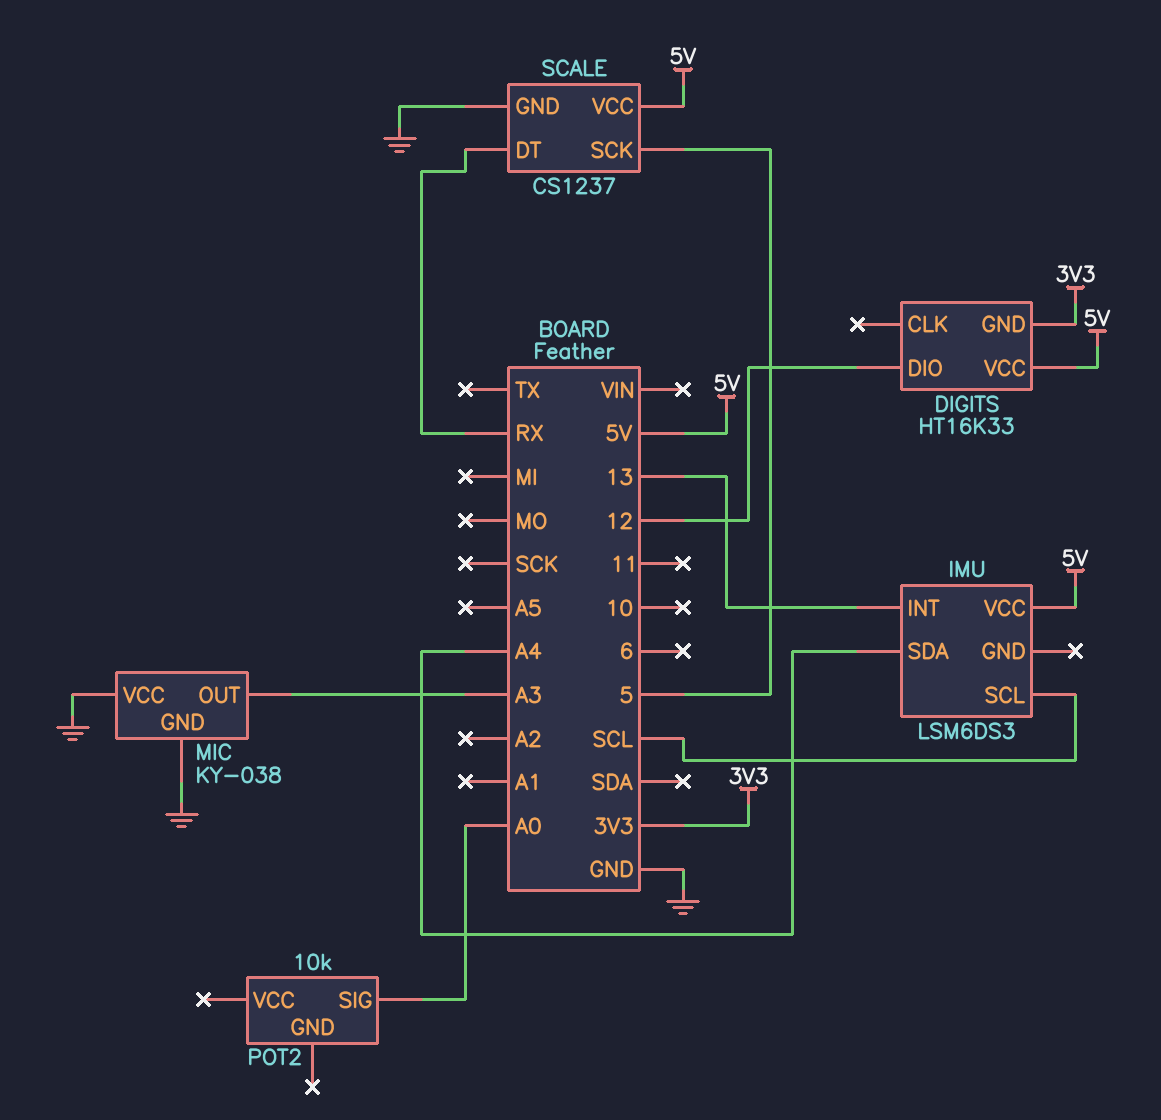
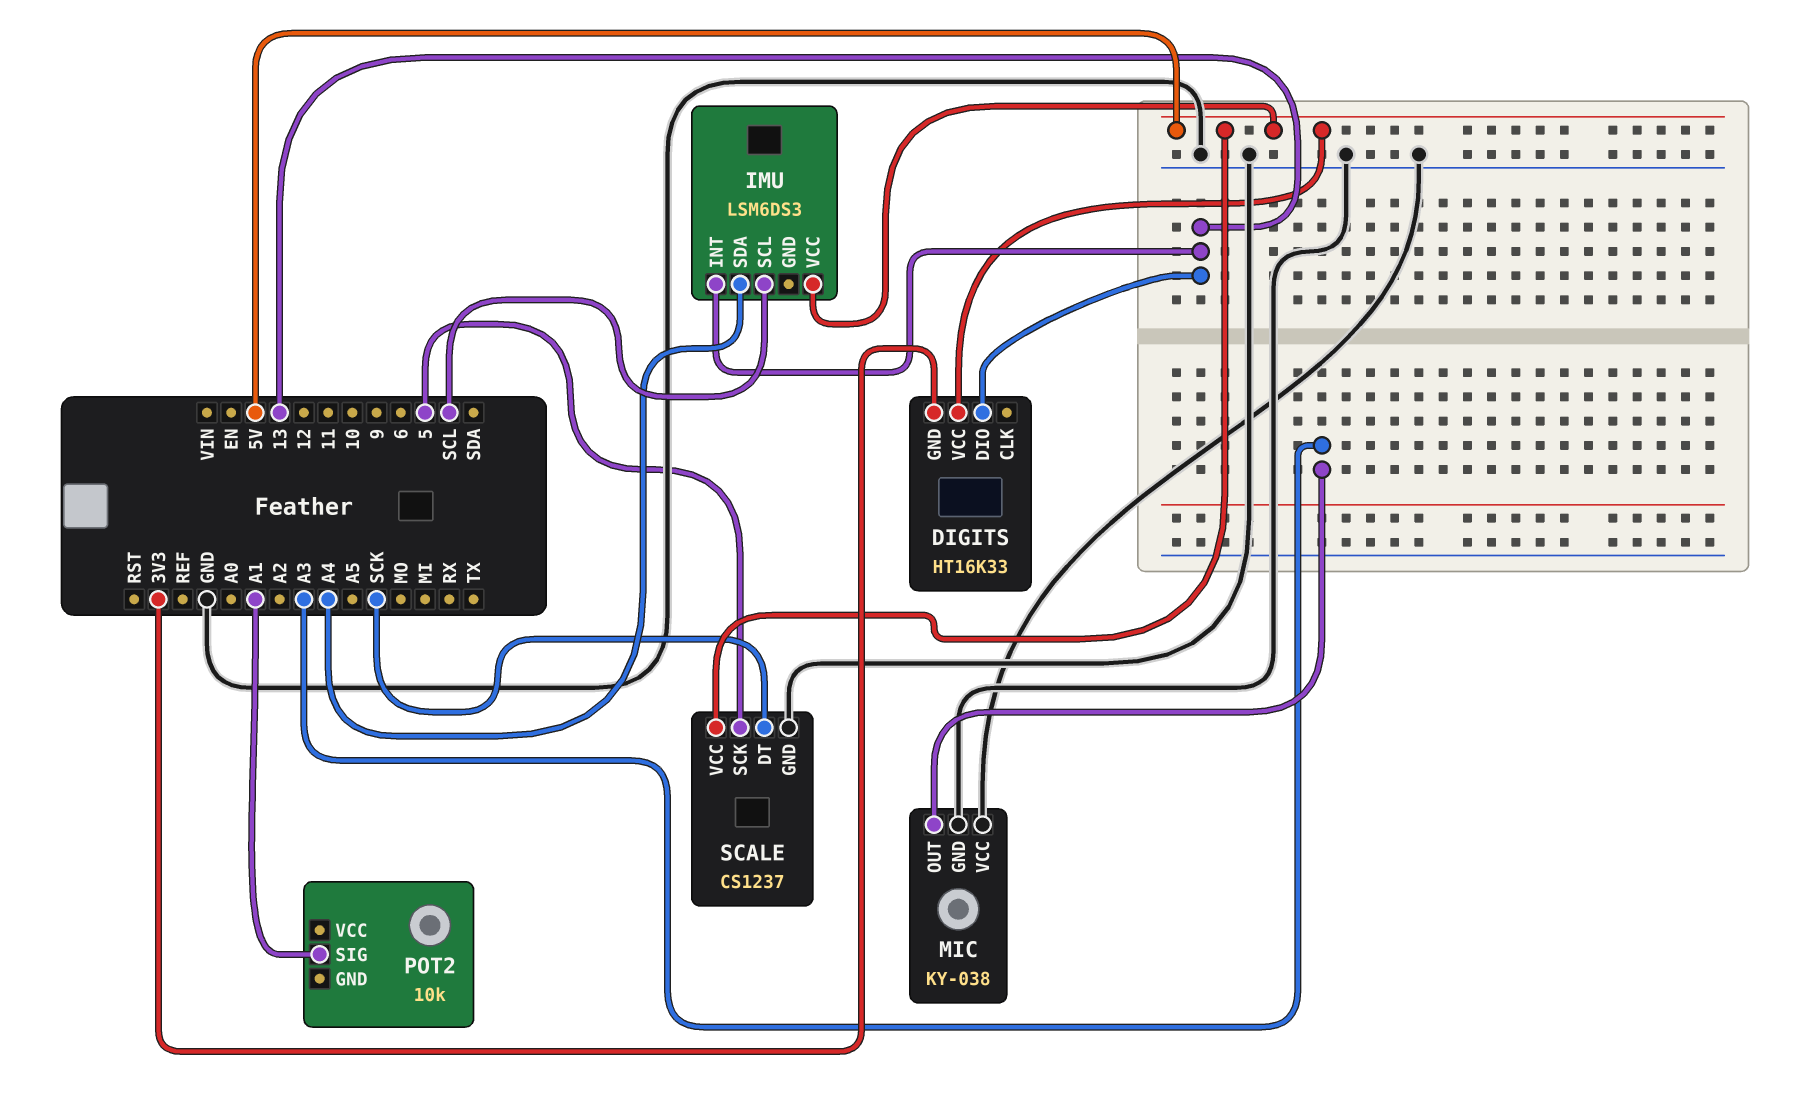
DIGITS pin DIO: 12 -> 13
POT2 pin SIG: A0 -> A1
SCALE pin DT: RX -> SCK

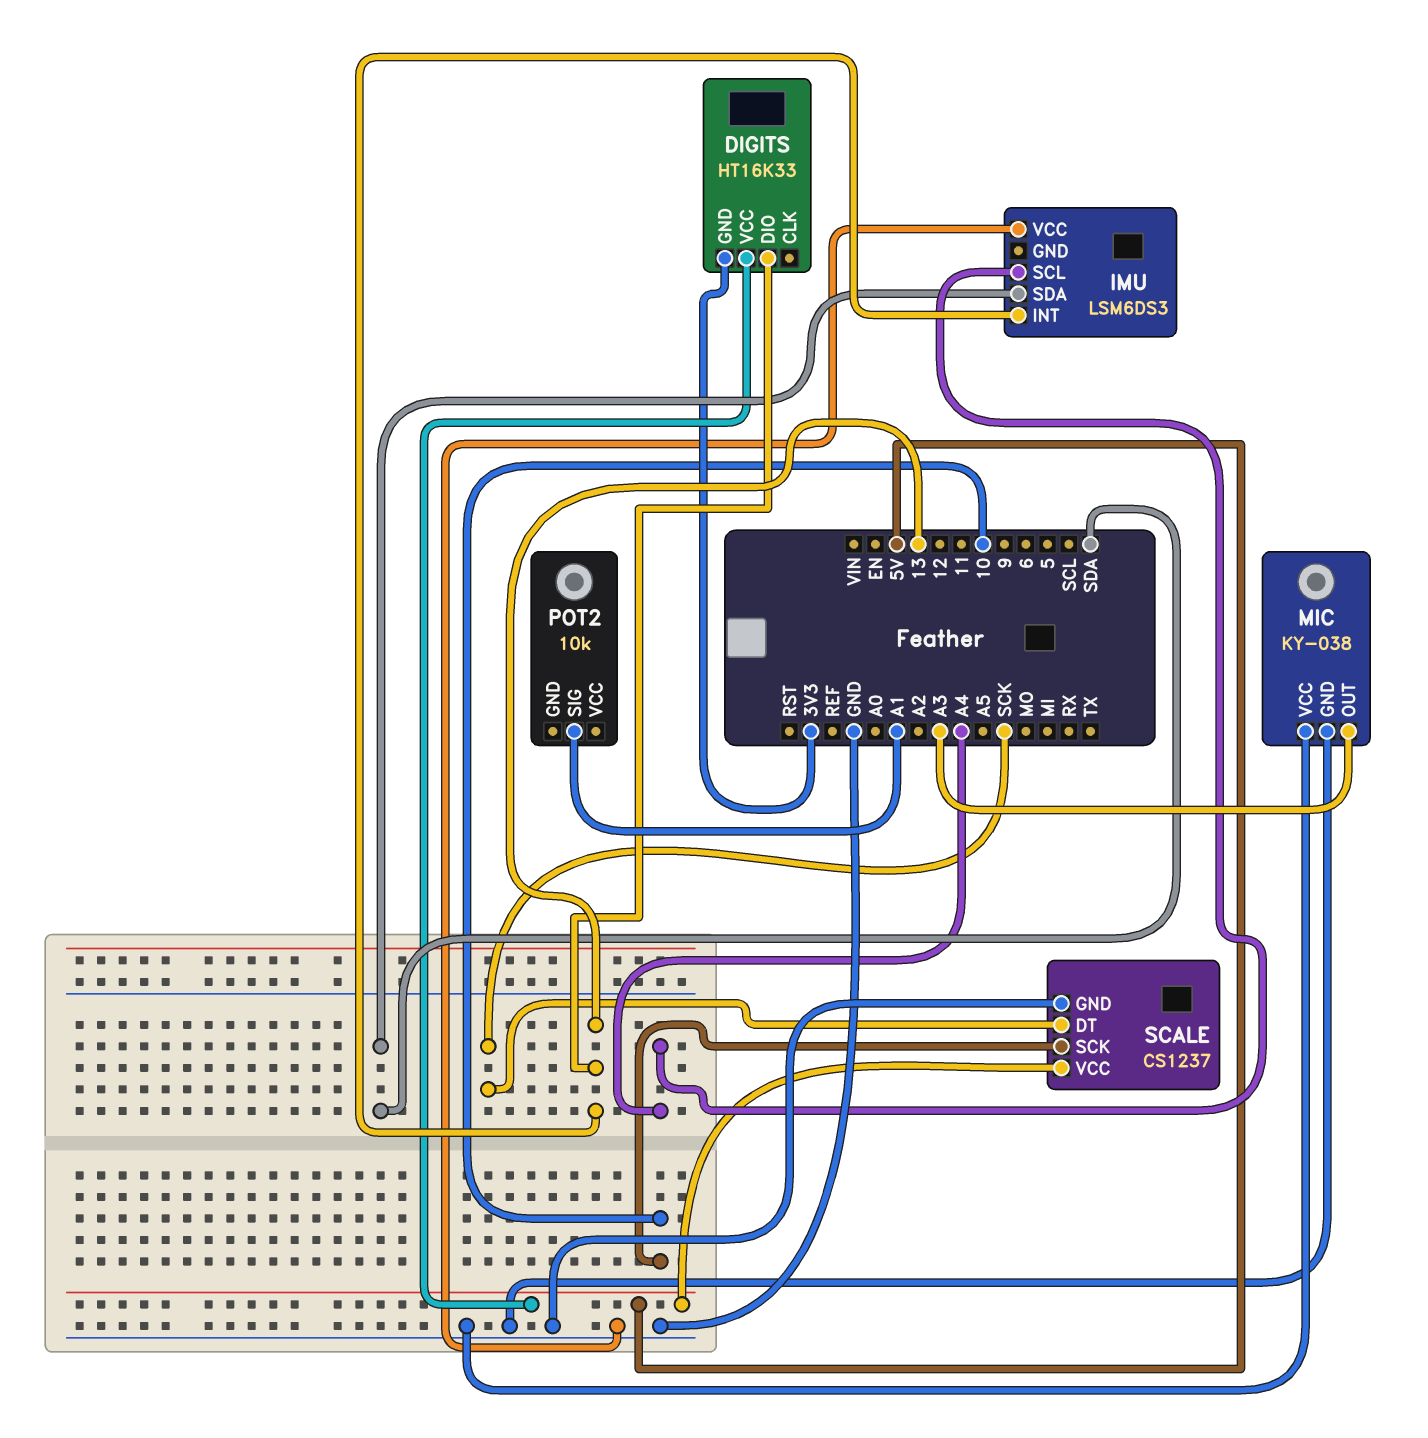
IMU pin SCL: SCL -> A4
IMU pin SDA: A4 -> SDA
IMU pin VCC: 5V -> GND
SCALE pin SCK: 5 -> 10

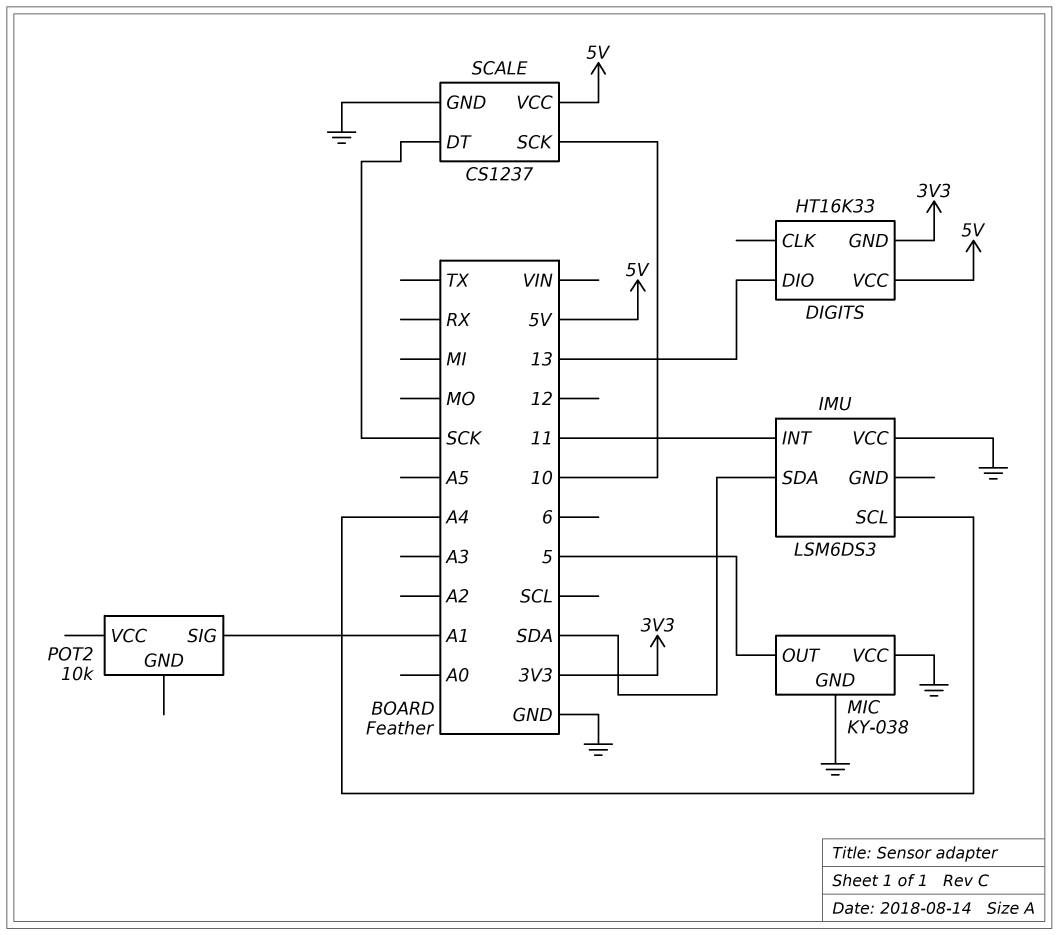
IMU pin INT: 13 -> 11
MIC pin OUT: A3 -> 5

